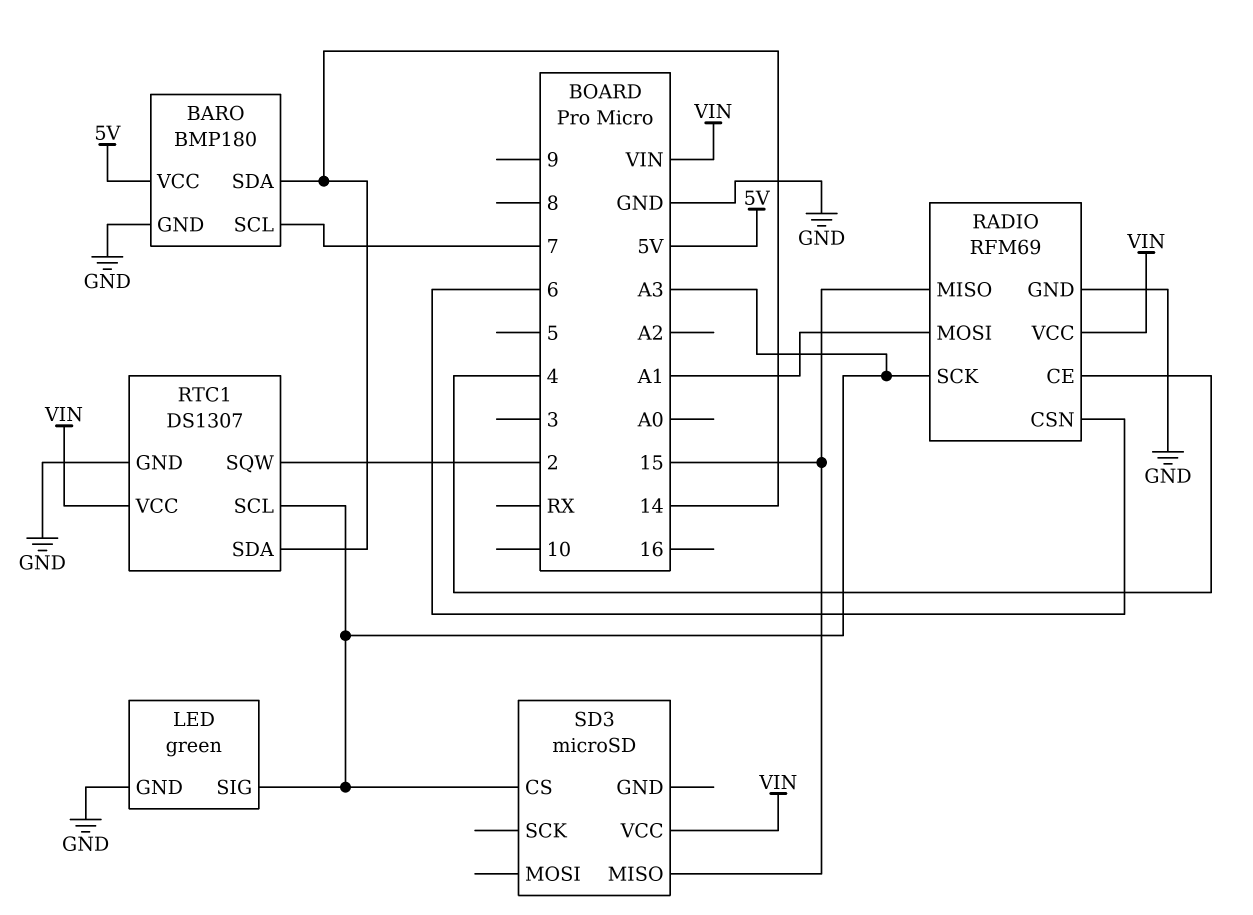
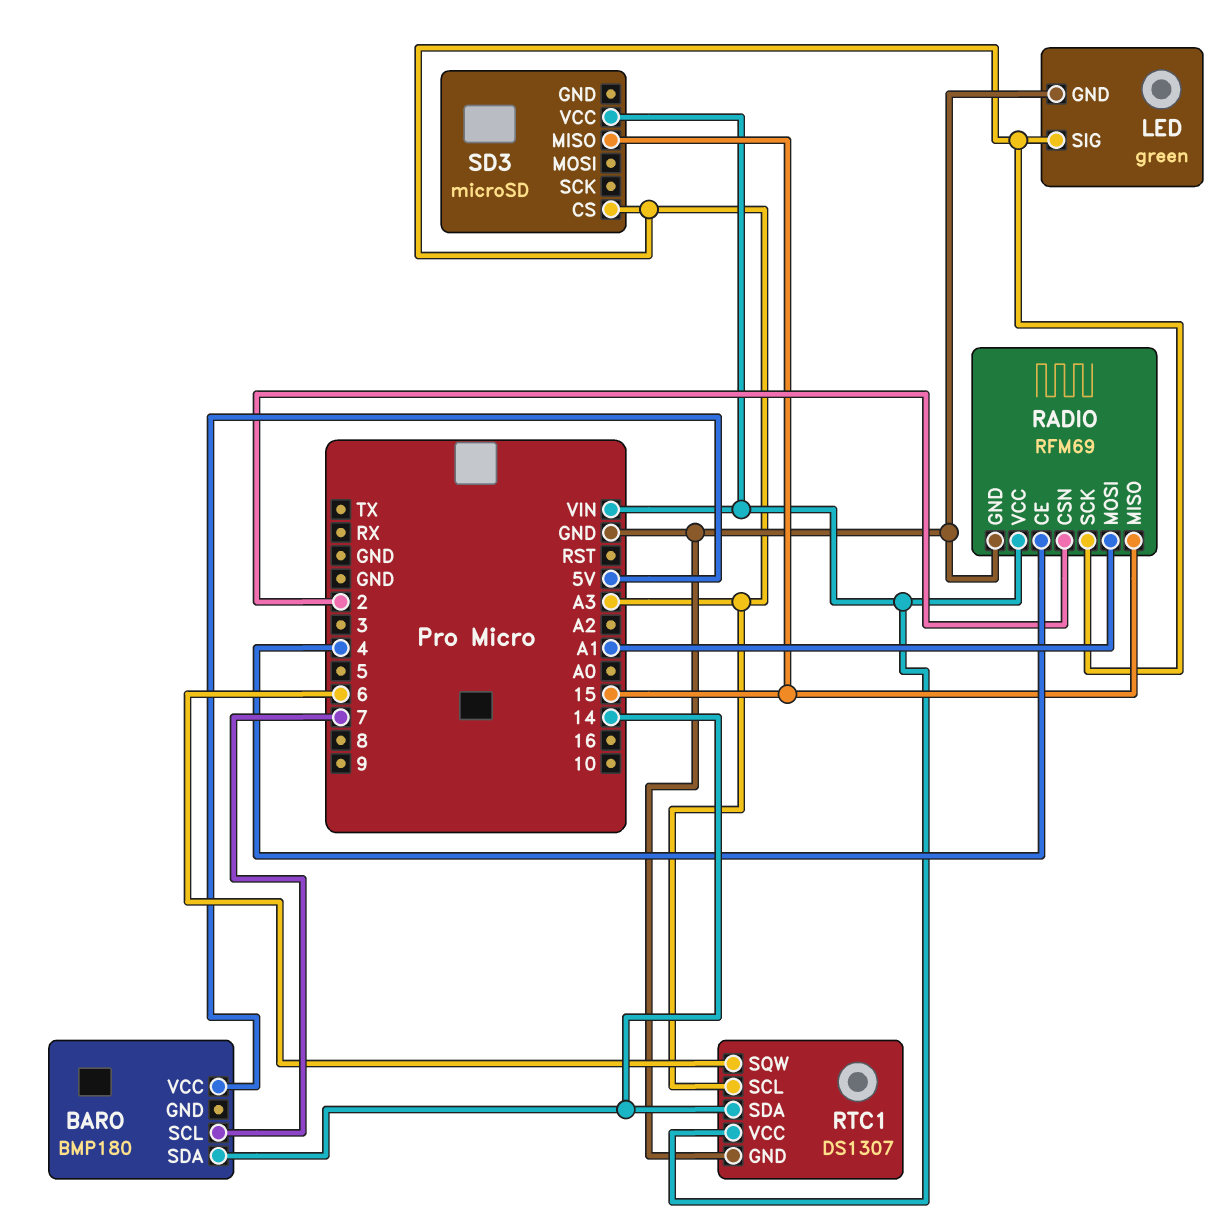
BARO pin GND: GND -> none
RADIO pin CSN: 6 -> 2
RTC1 pin SQW: 2 -> 6

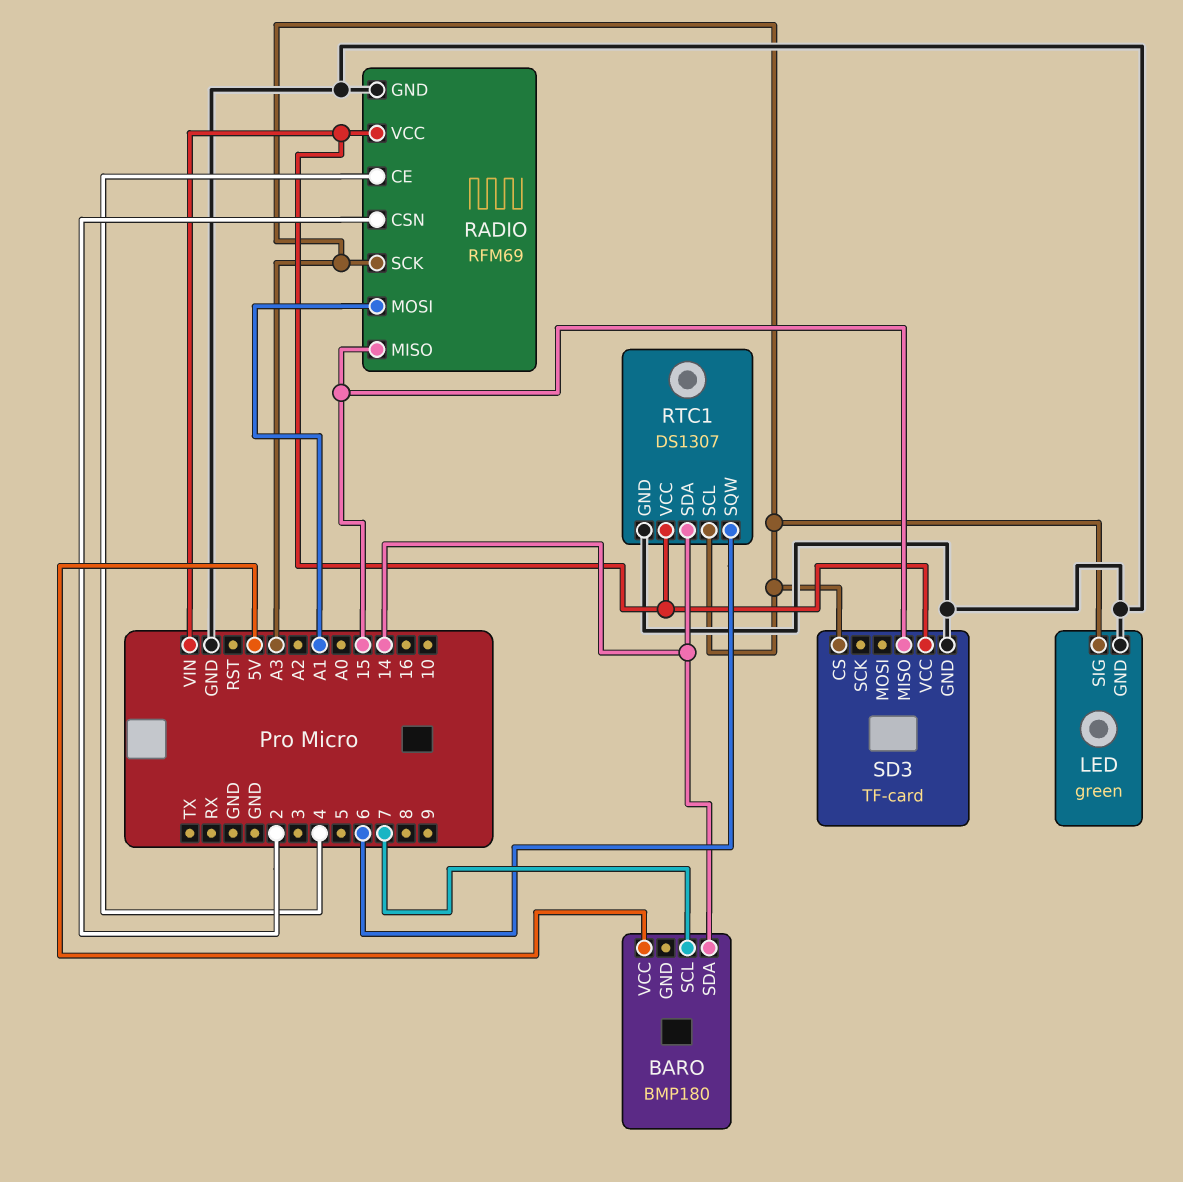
SD3: microSD -> TF-card
SD3 pin GND: none -> GND

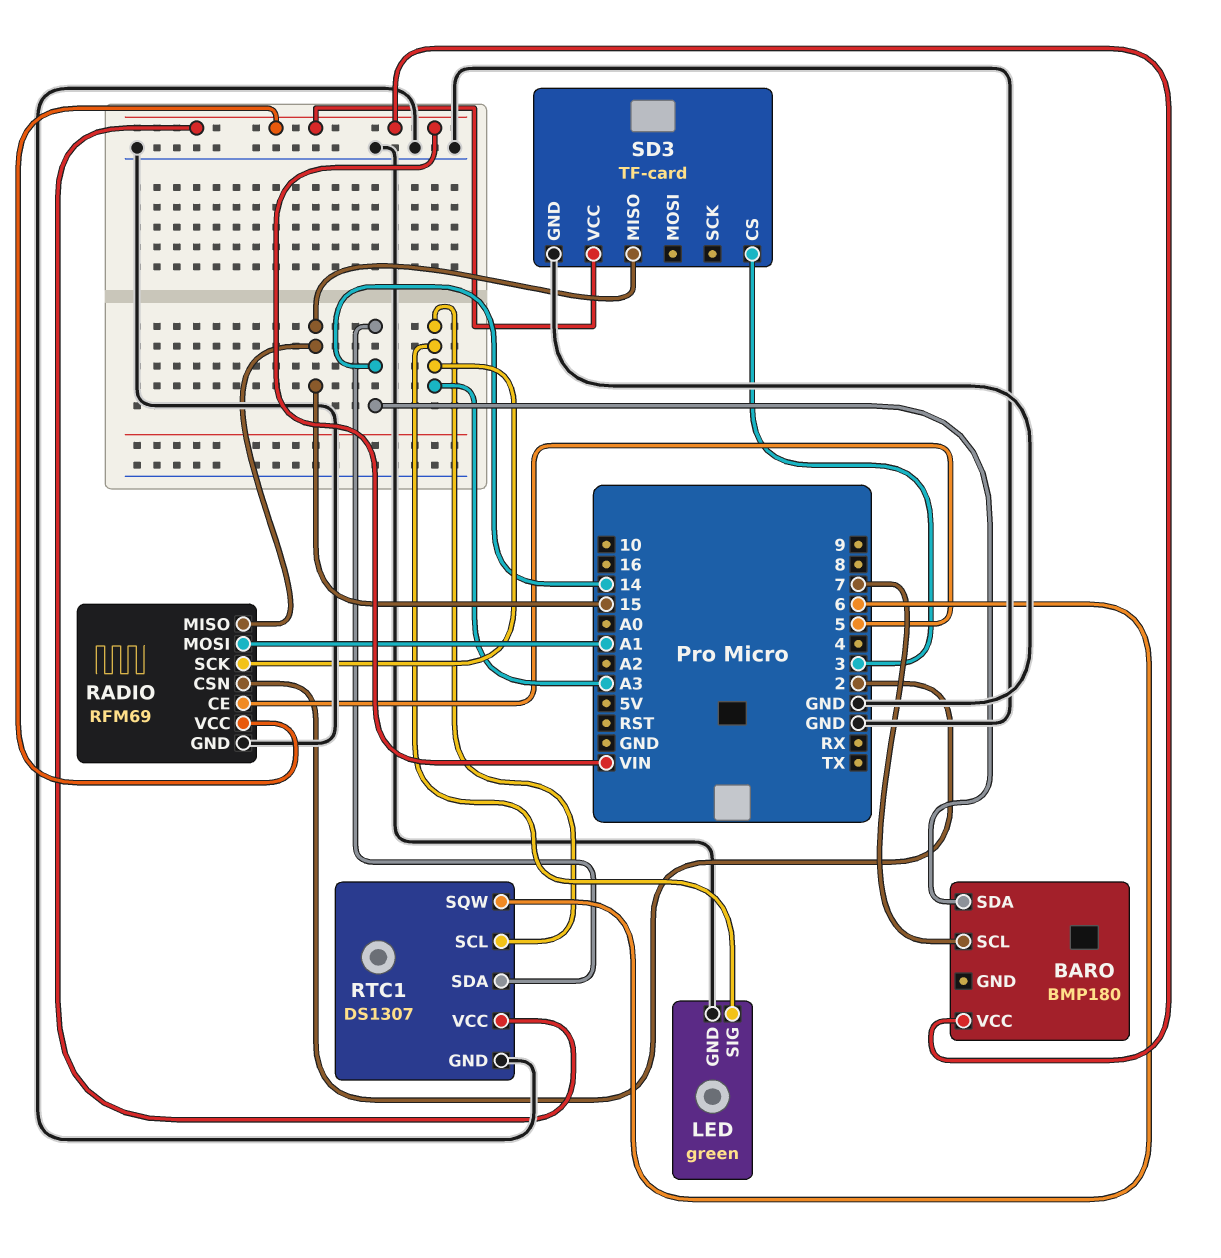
BARO pin VCC: 5V -> VIN
RADIO pin CE: 4 -> 5
SD3 pin CS: A3 -> 3

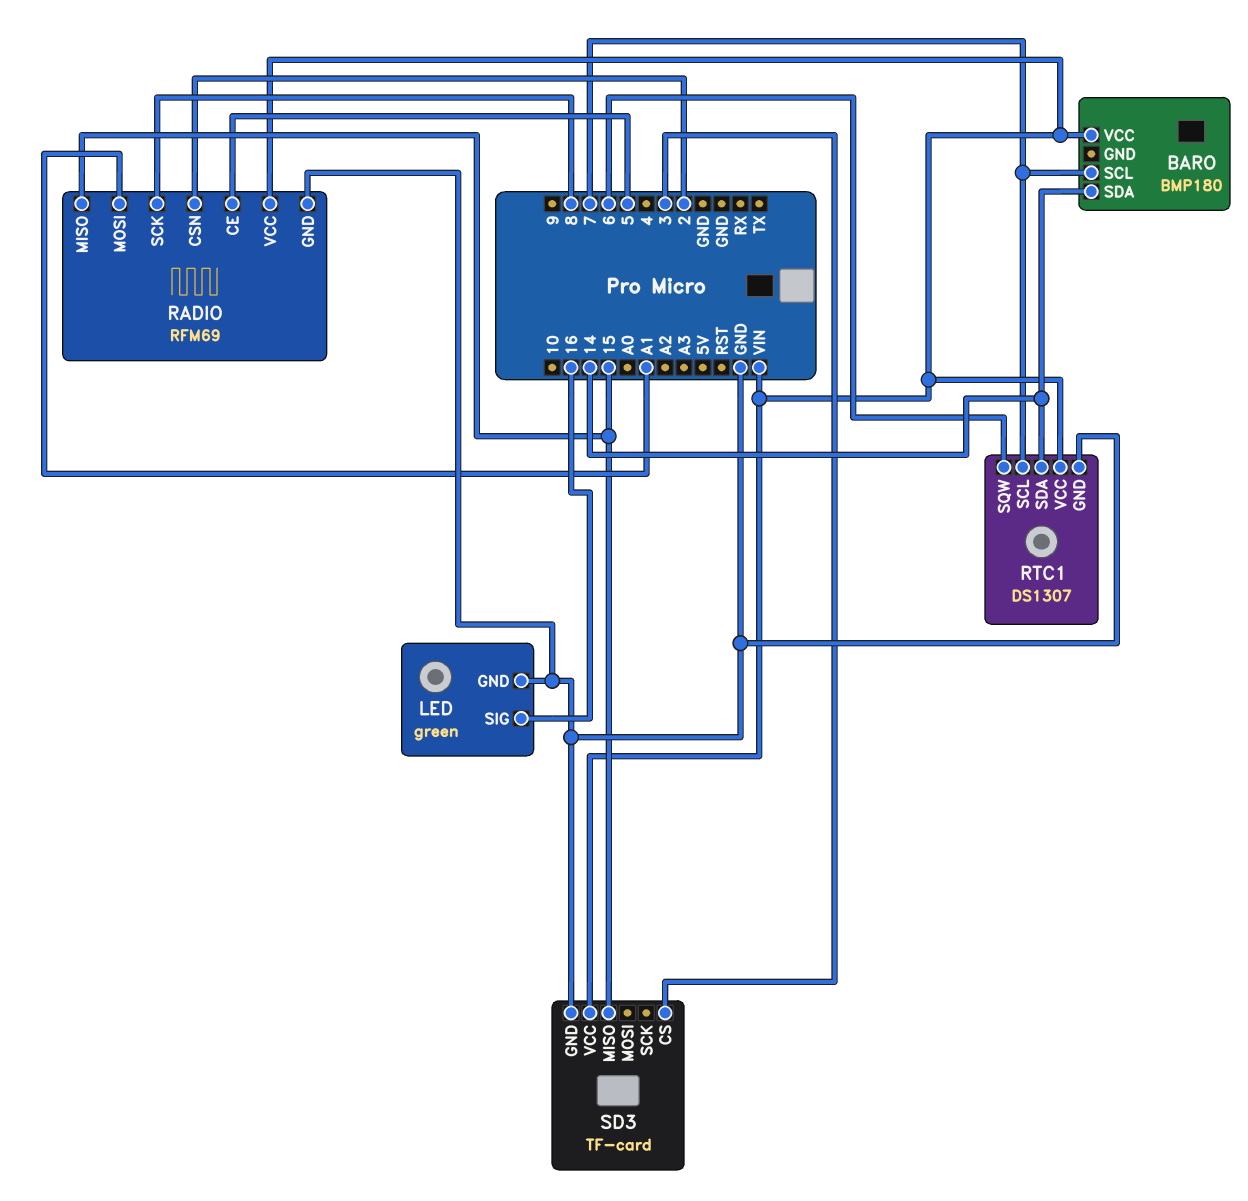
LED pin SIG: A3 -> 16
RADIO pin SCK: A3 -> 8
RTC1 pin SCL: A3 -> 7

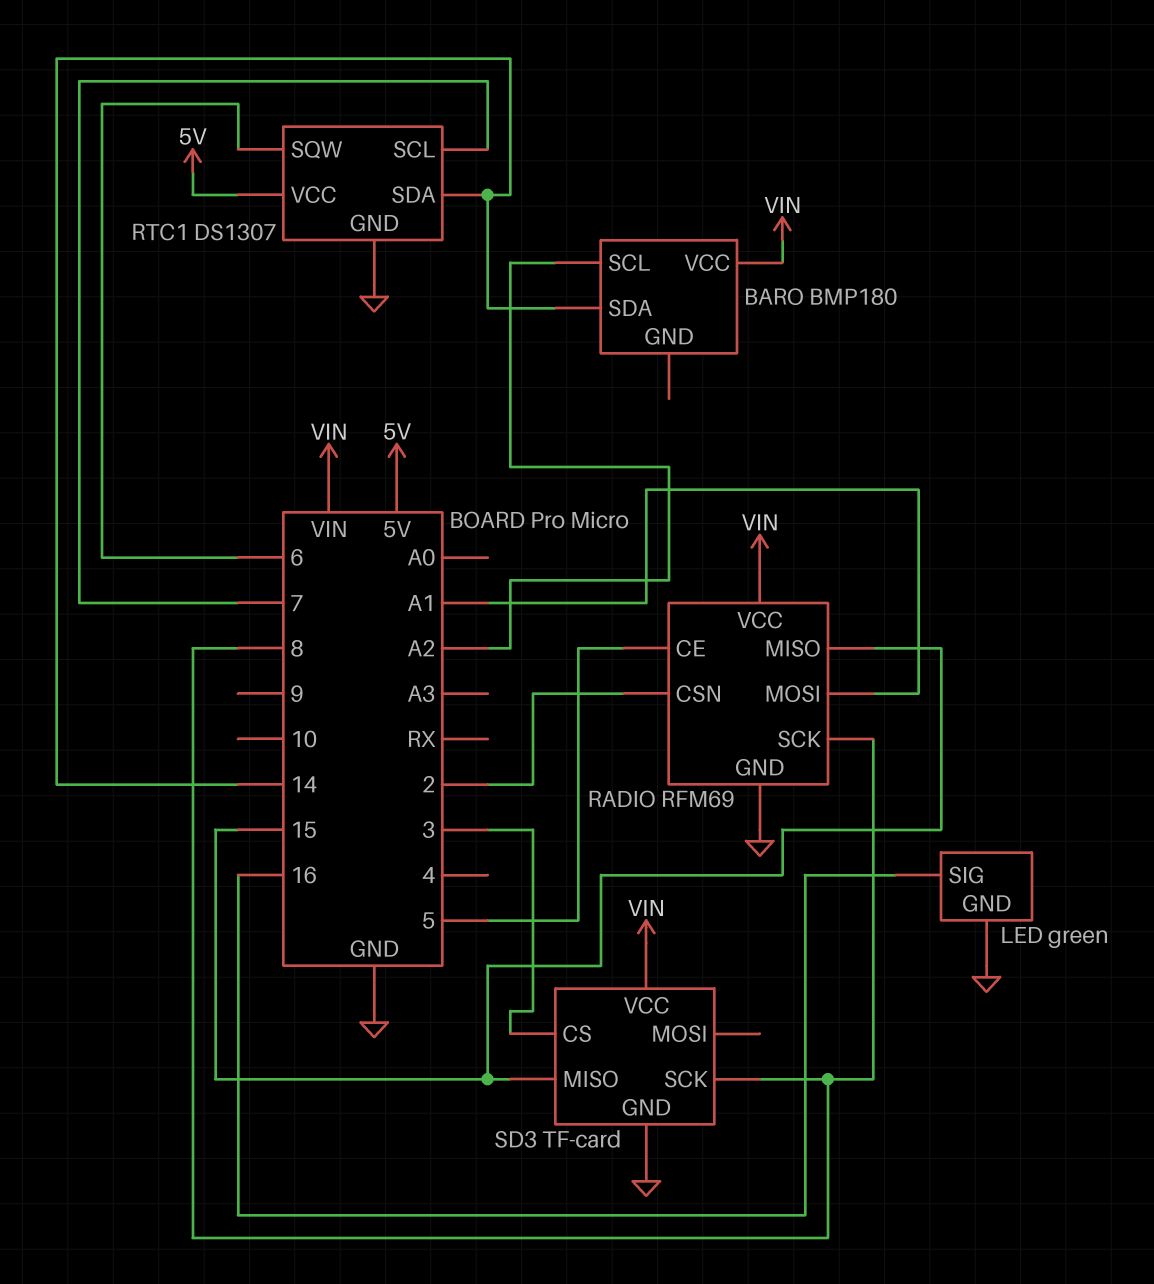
BARO pin SCL: 7 -> A2
RTC1 pin VCC: VIN -> 5V
SD3 pin SCK: none -> 8

